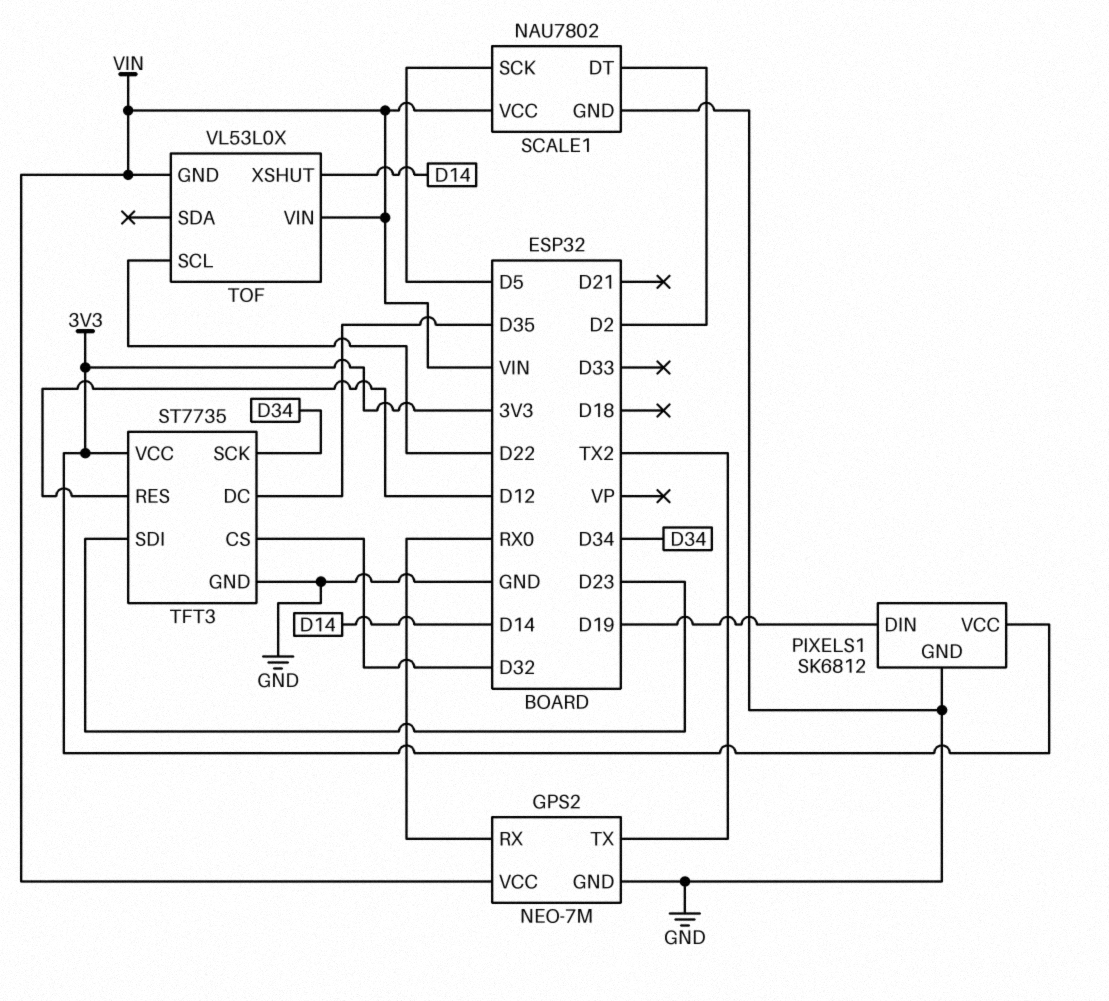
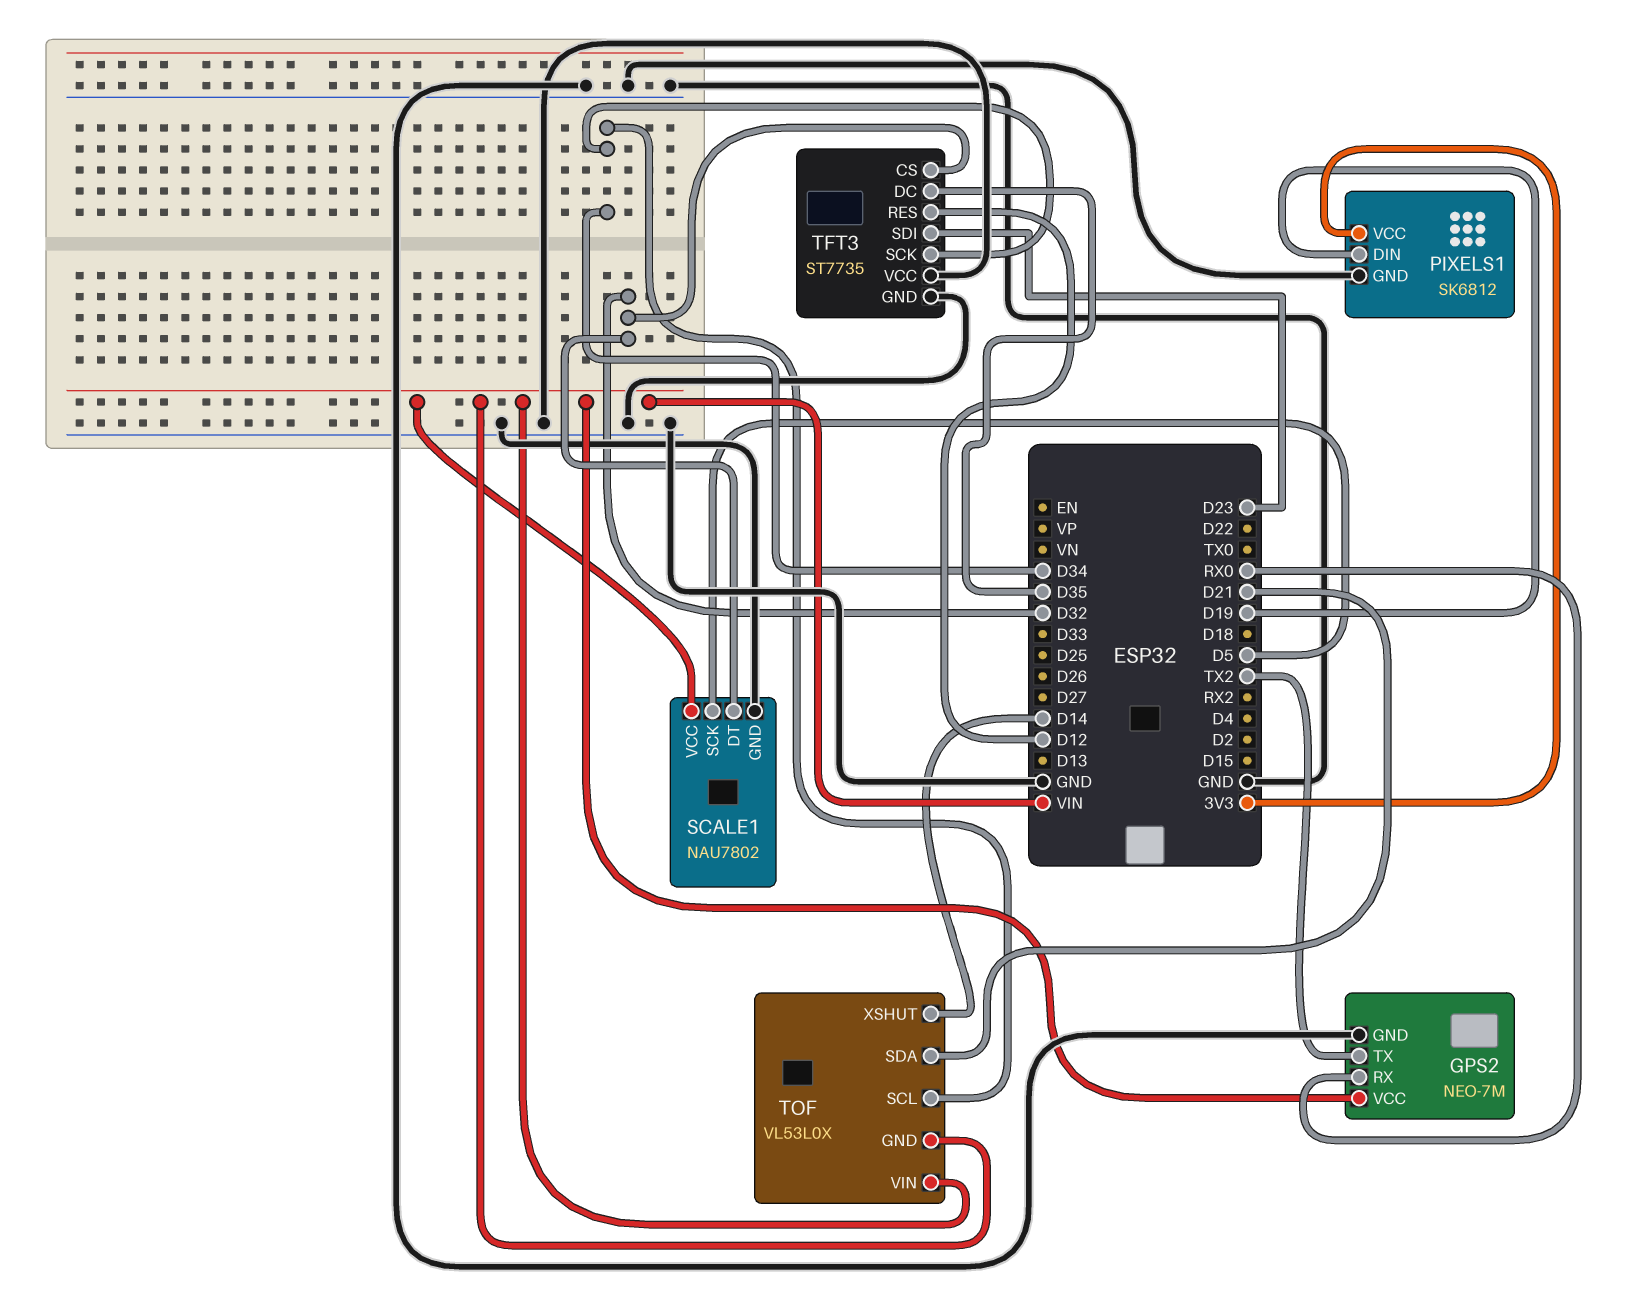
SCALE1 pin DT: D2 -> D32
TFT3 pin VCC: 3V3 -> GND
TOF pin SCL: D22 -> D34
TOF pin SDA: none -> D21

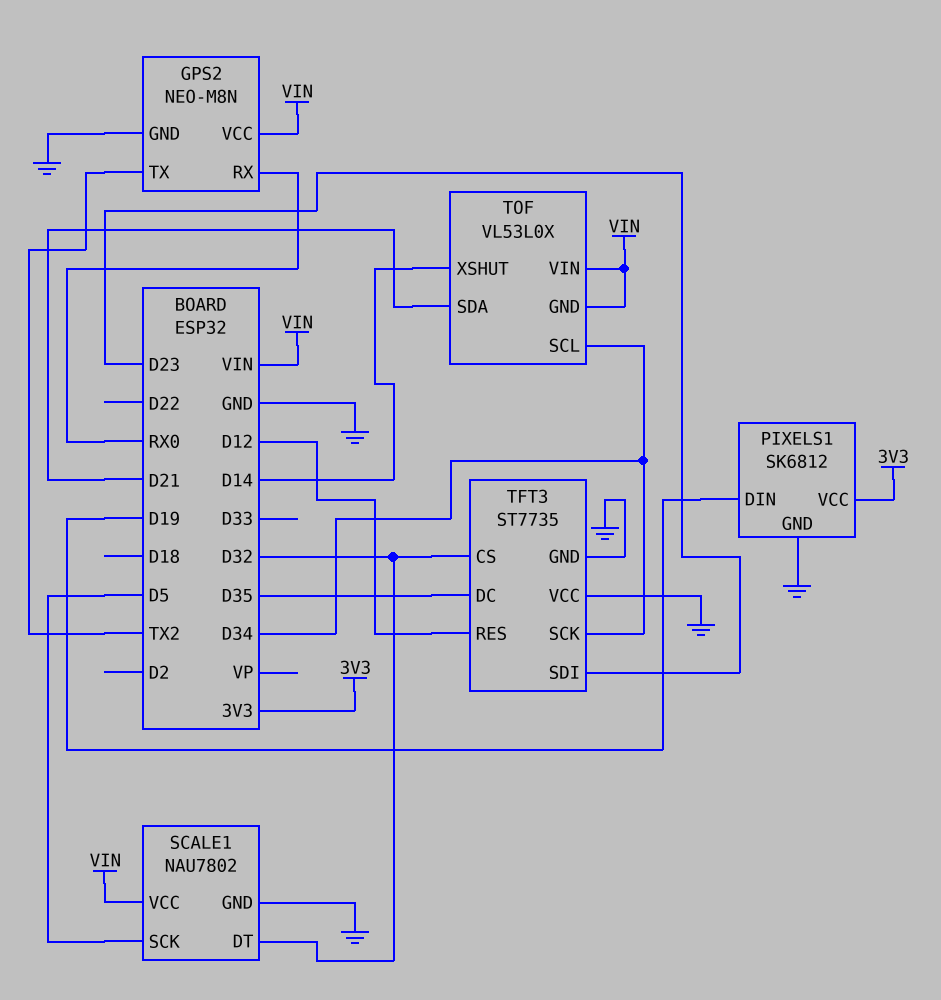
GPS2: NEO-7M -> NEO-M8N

